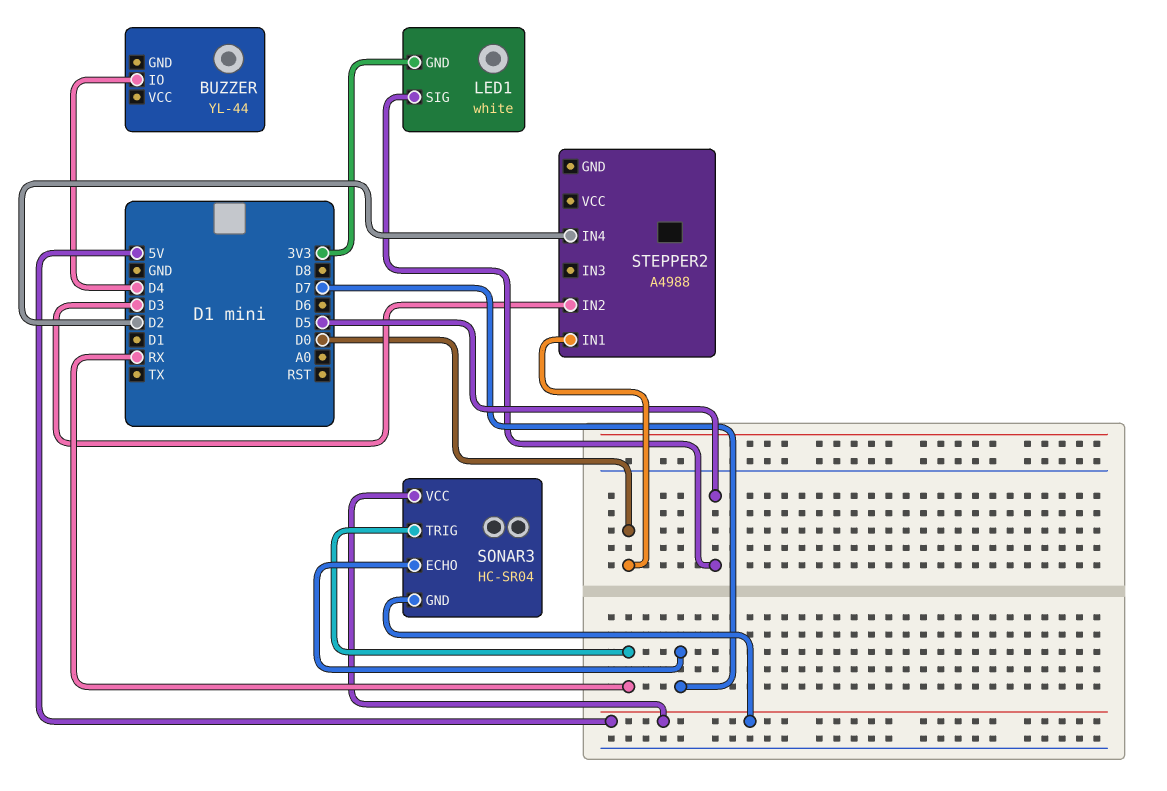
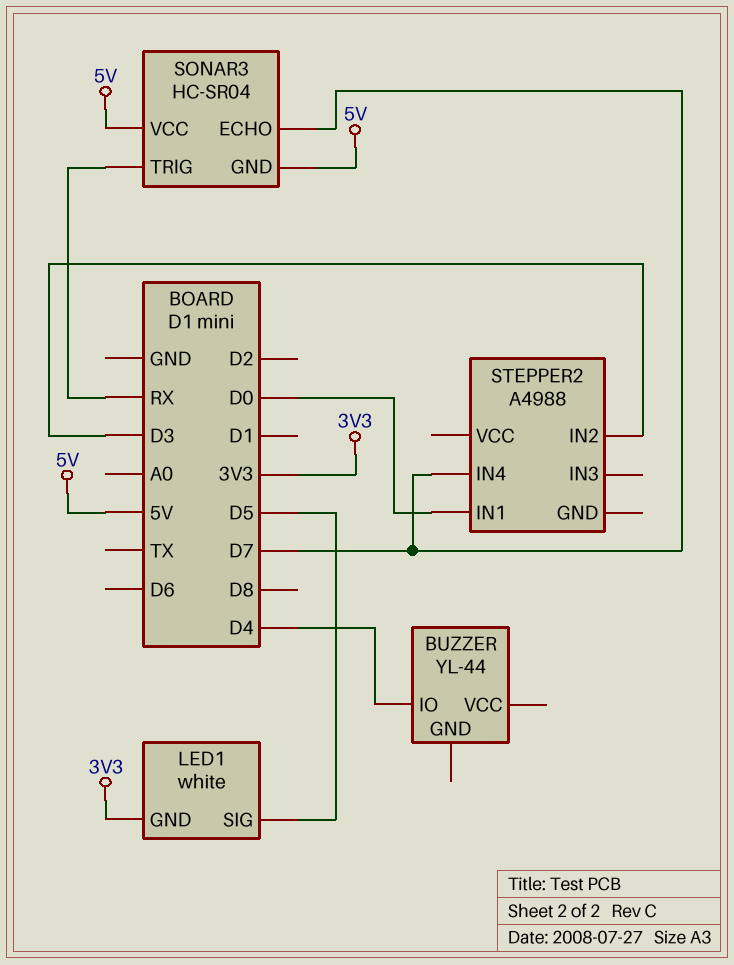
STEPPER2 pin IN4: D2 -> D7

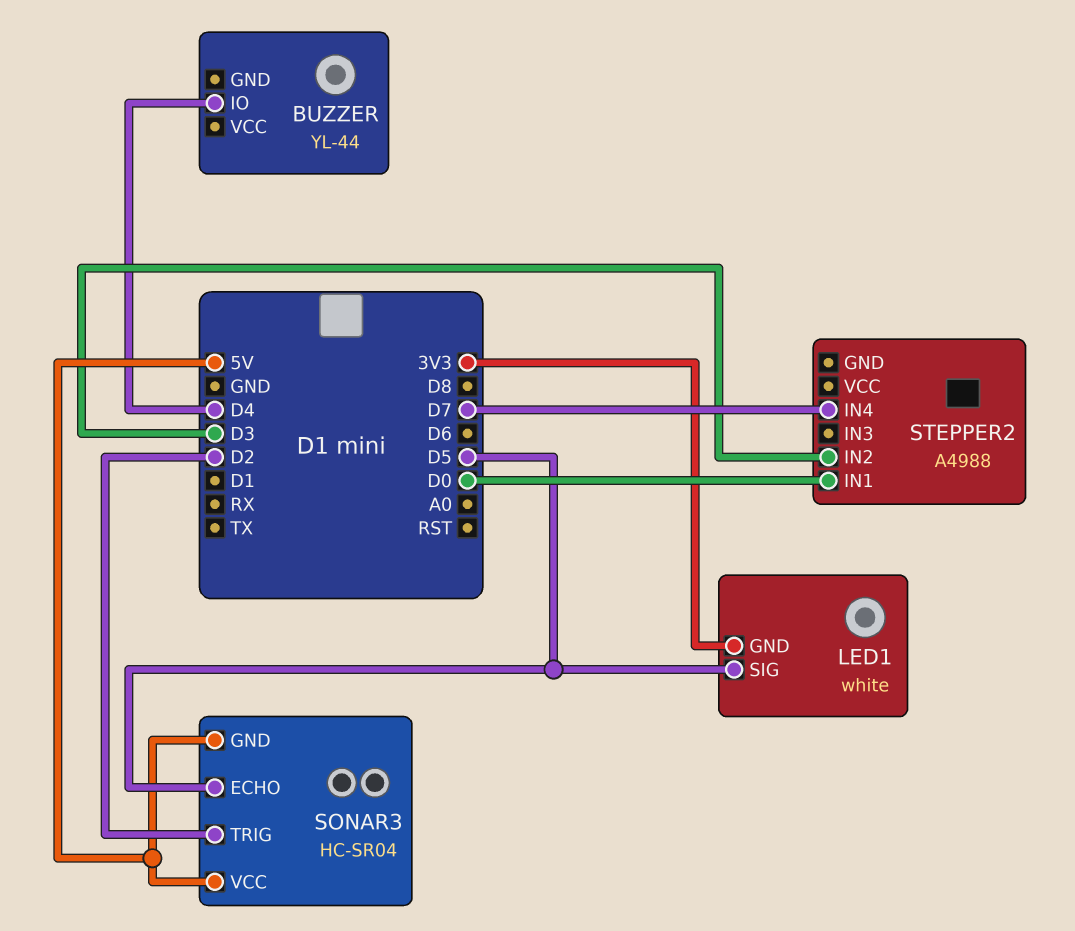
SONAR3 pin ECHO: D7 -> D5
SONAR3 pin TRIG: RX -> D2

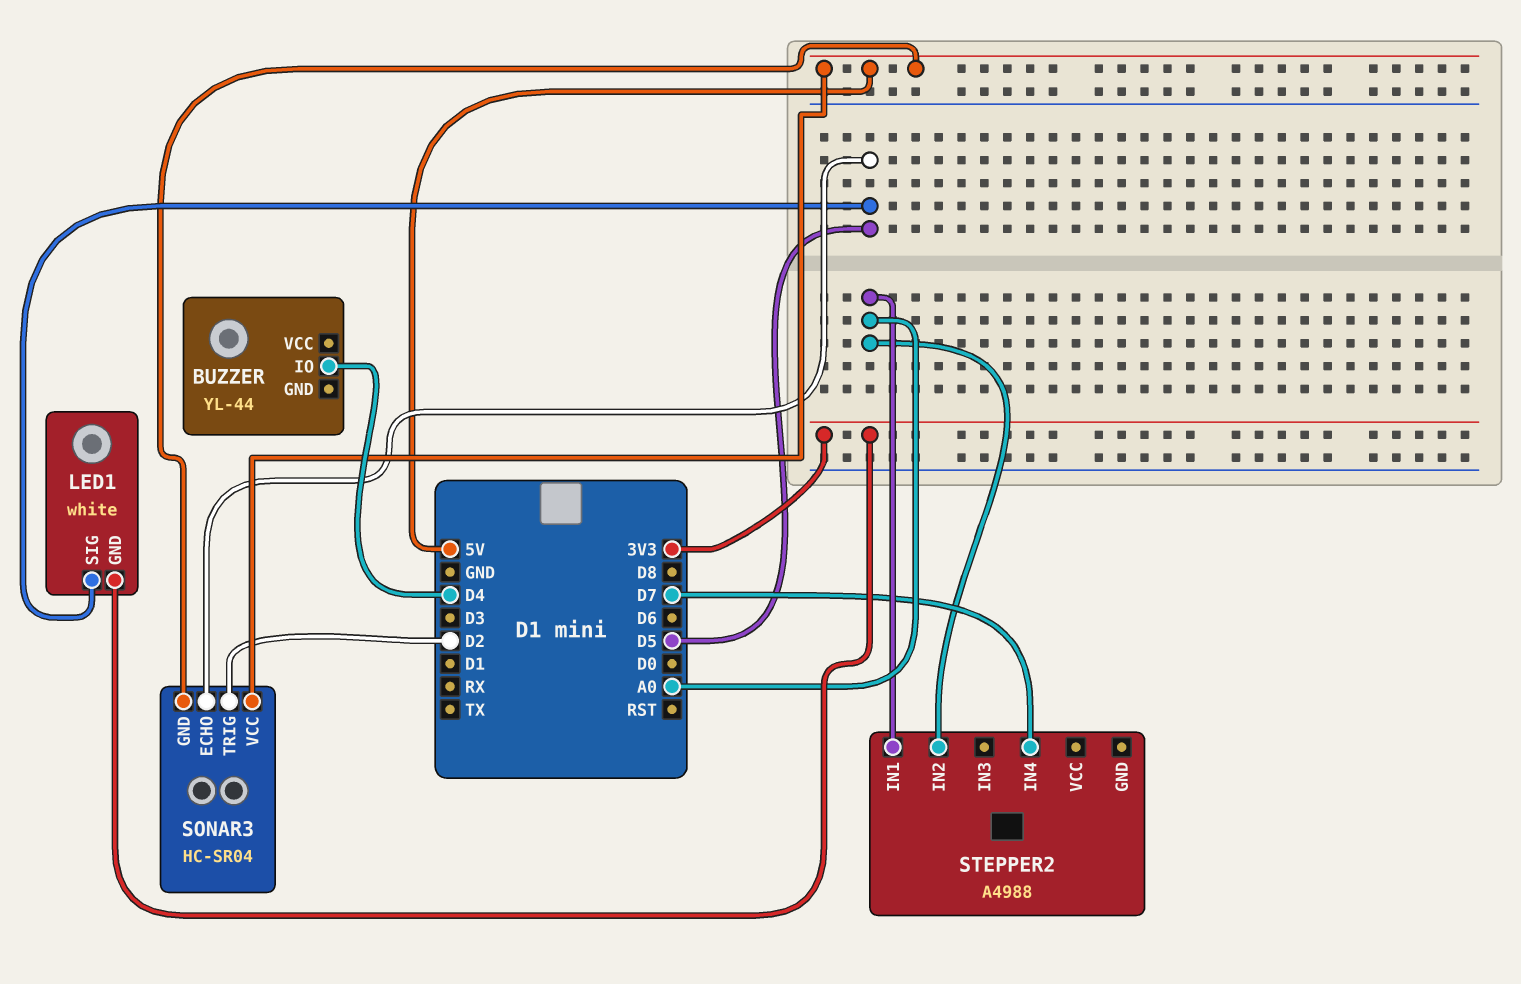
STEPPER2 pin IN1: D0 -> A0
STEPPER2 pin IN2: D3 -> A0

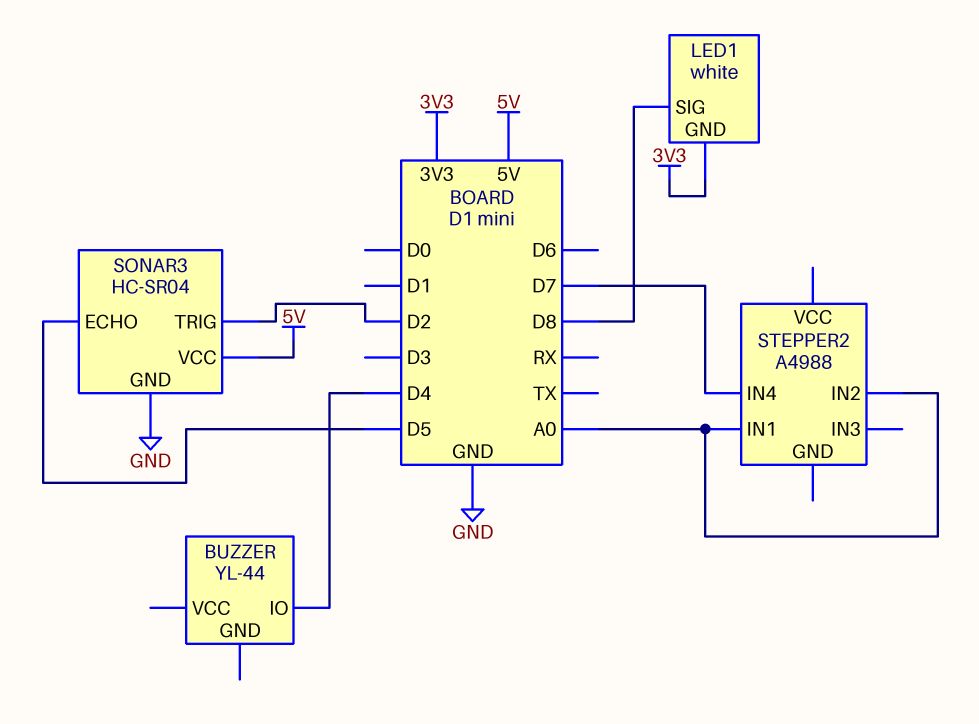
LED1 pin SIG: D5 -> D8
SONAR3 pin GND: 5V -> GND

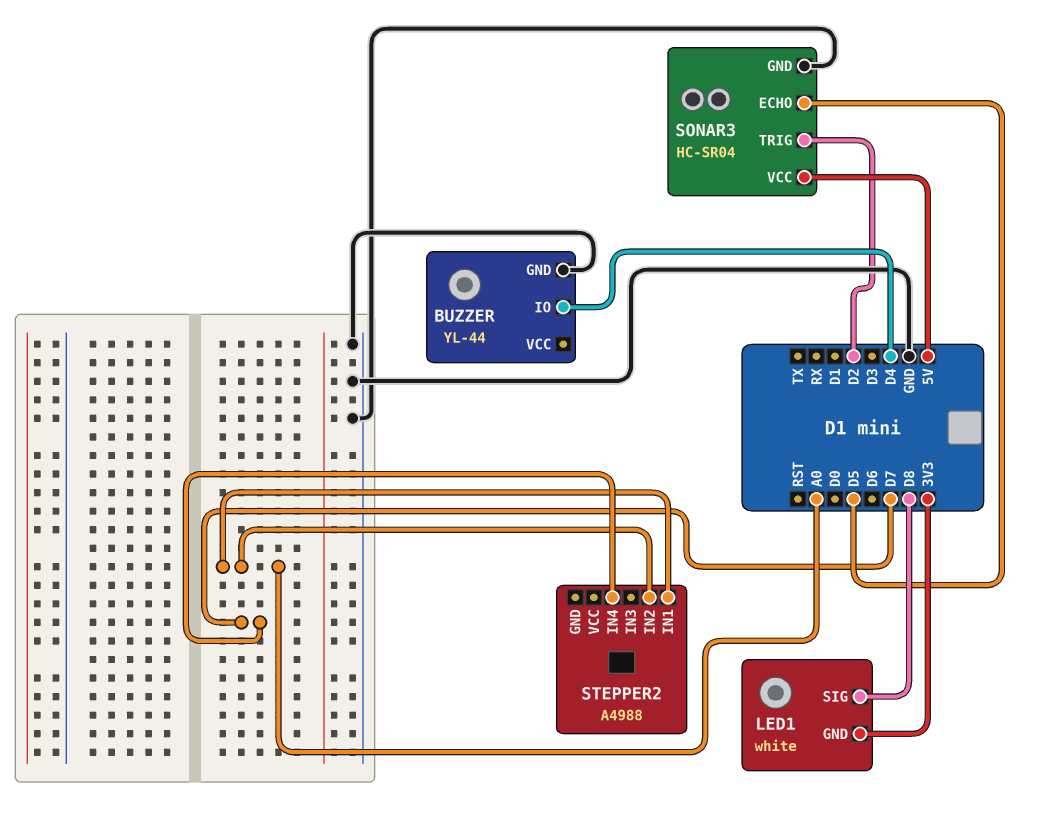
BUZZER pin GND: none -> GND

